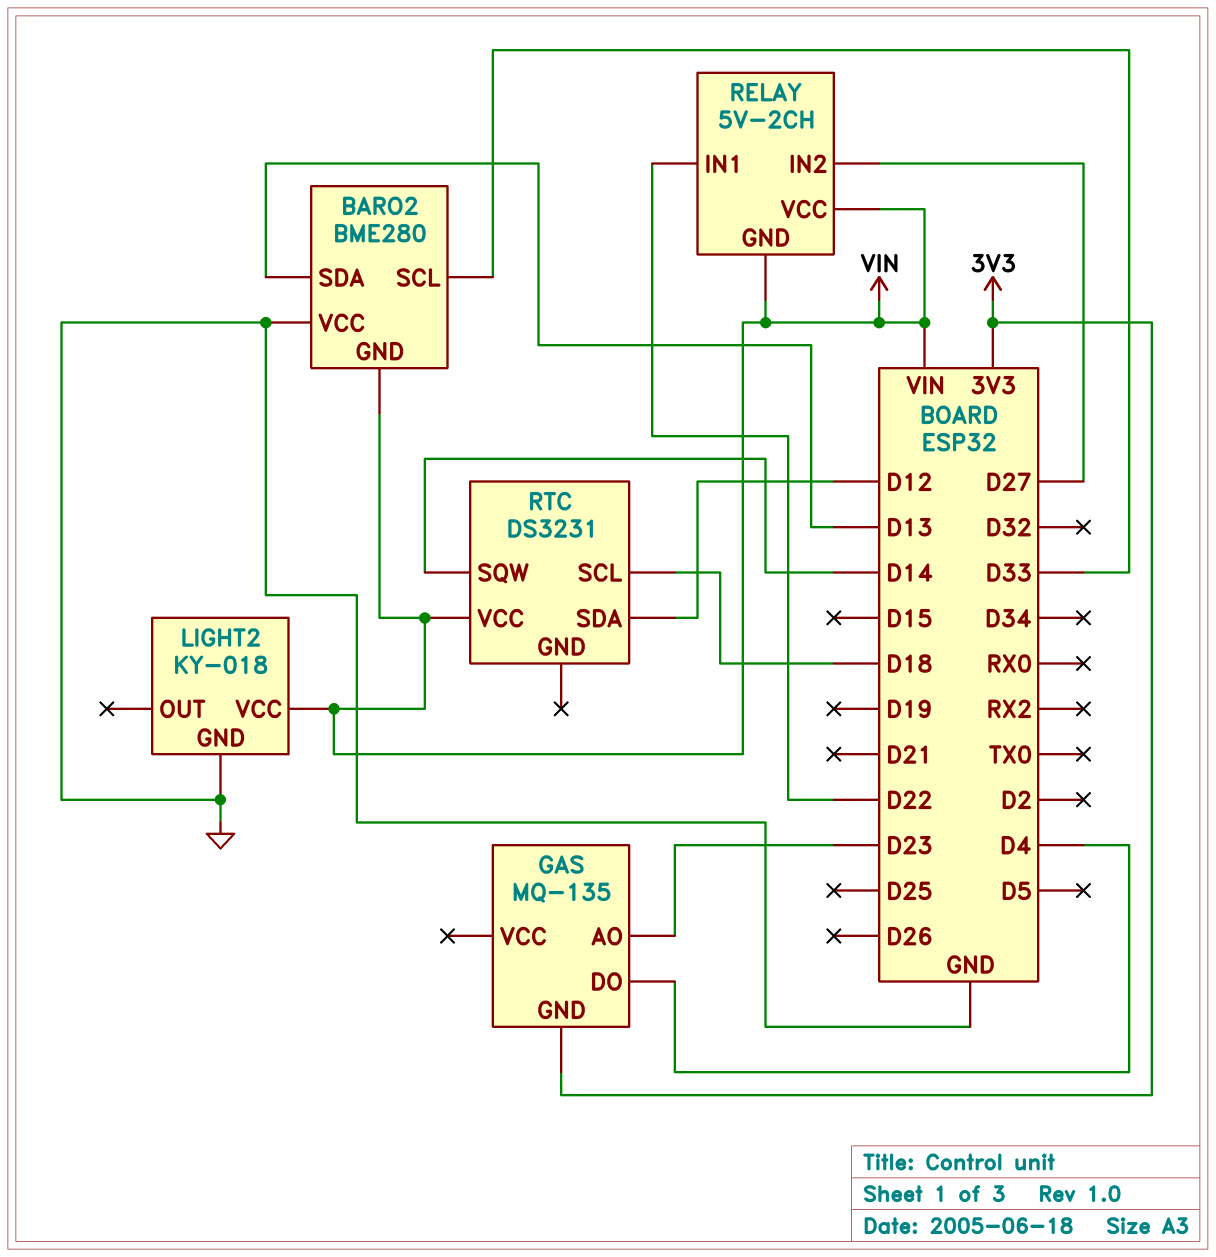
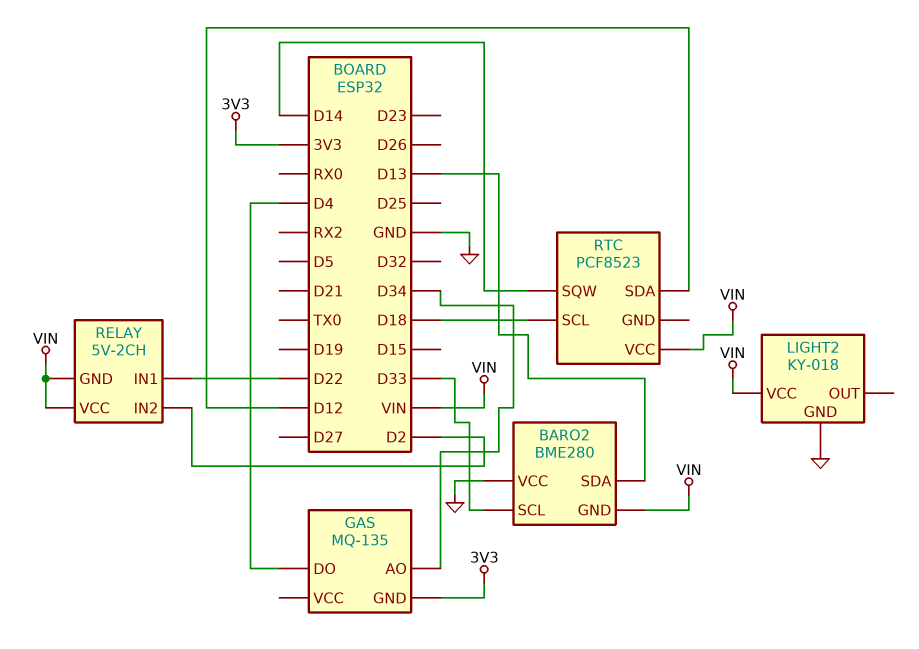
GAS pin AO: D23 -> D34
RELAY pin IN2: D27 -> D2
RTC: DS3231 -> PCF8523

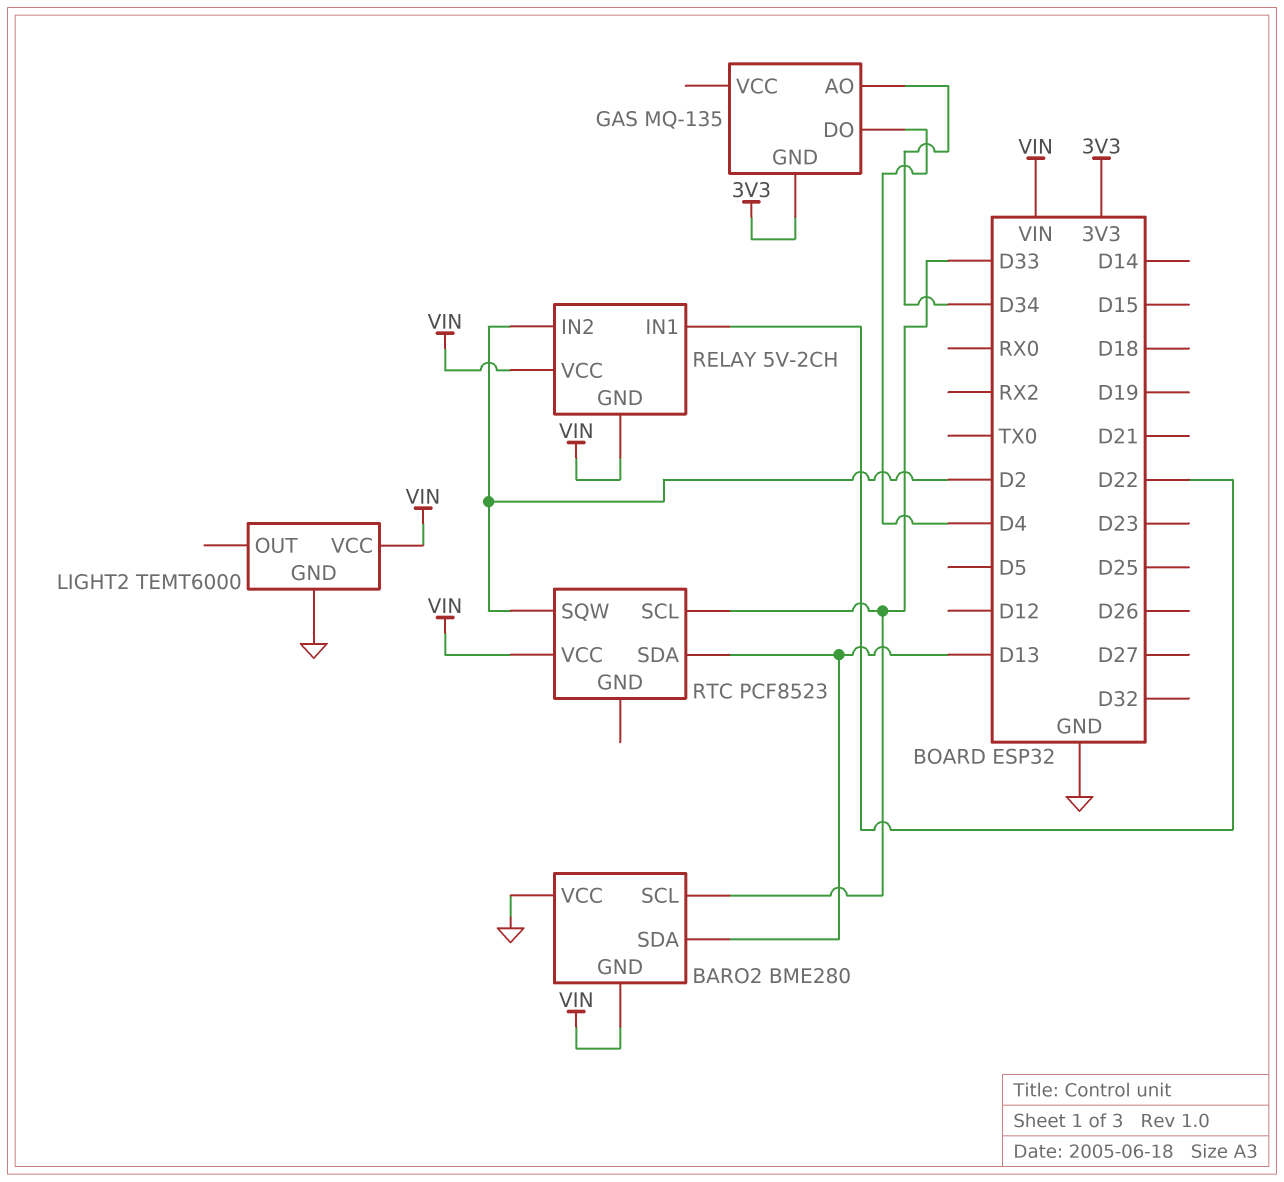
LIGHT2: KY-018 -> TEMT6000
RTC pin SCL: D18 -> D33
RTC pin SDA: D12 -> D13
RTC pin SQW: D14 -> D2

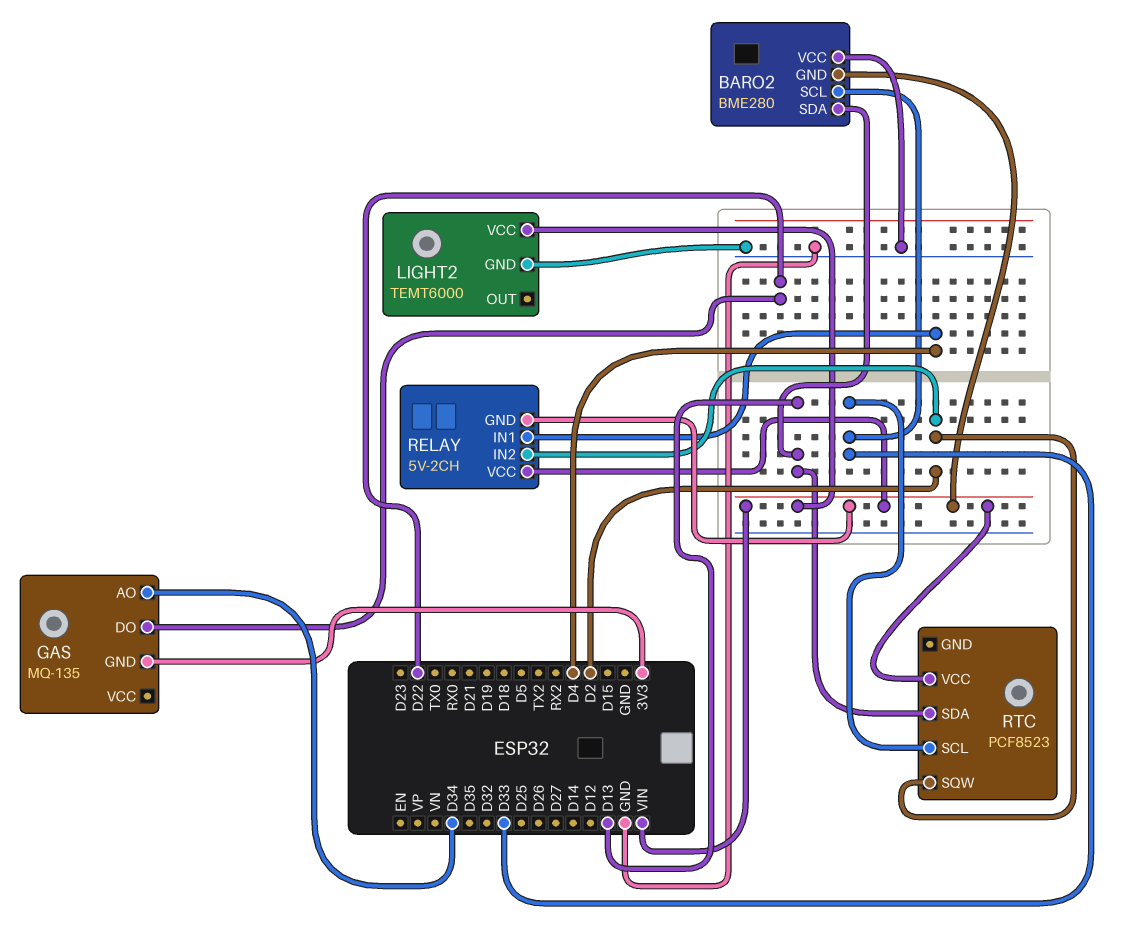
GAS pin DO: D4 -> D22
RELAY pin IN1: D22 -> D4

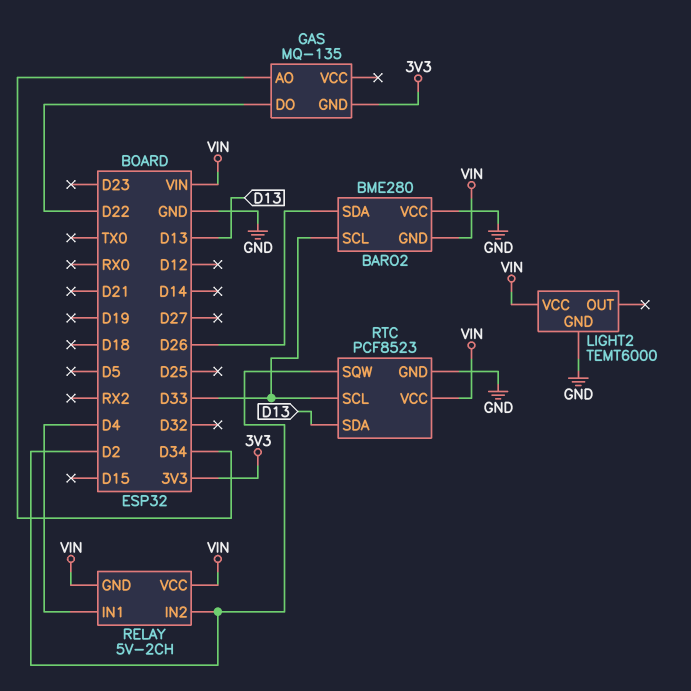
BARO2 pin SDA: D13 -> D26
RTC pin GND: none -> GND

